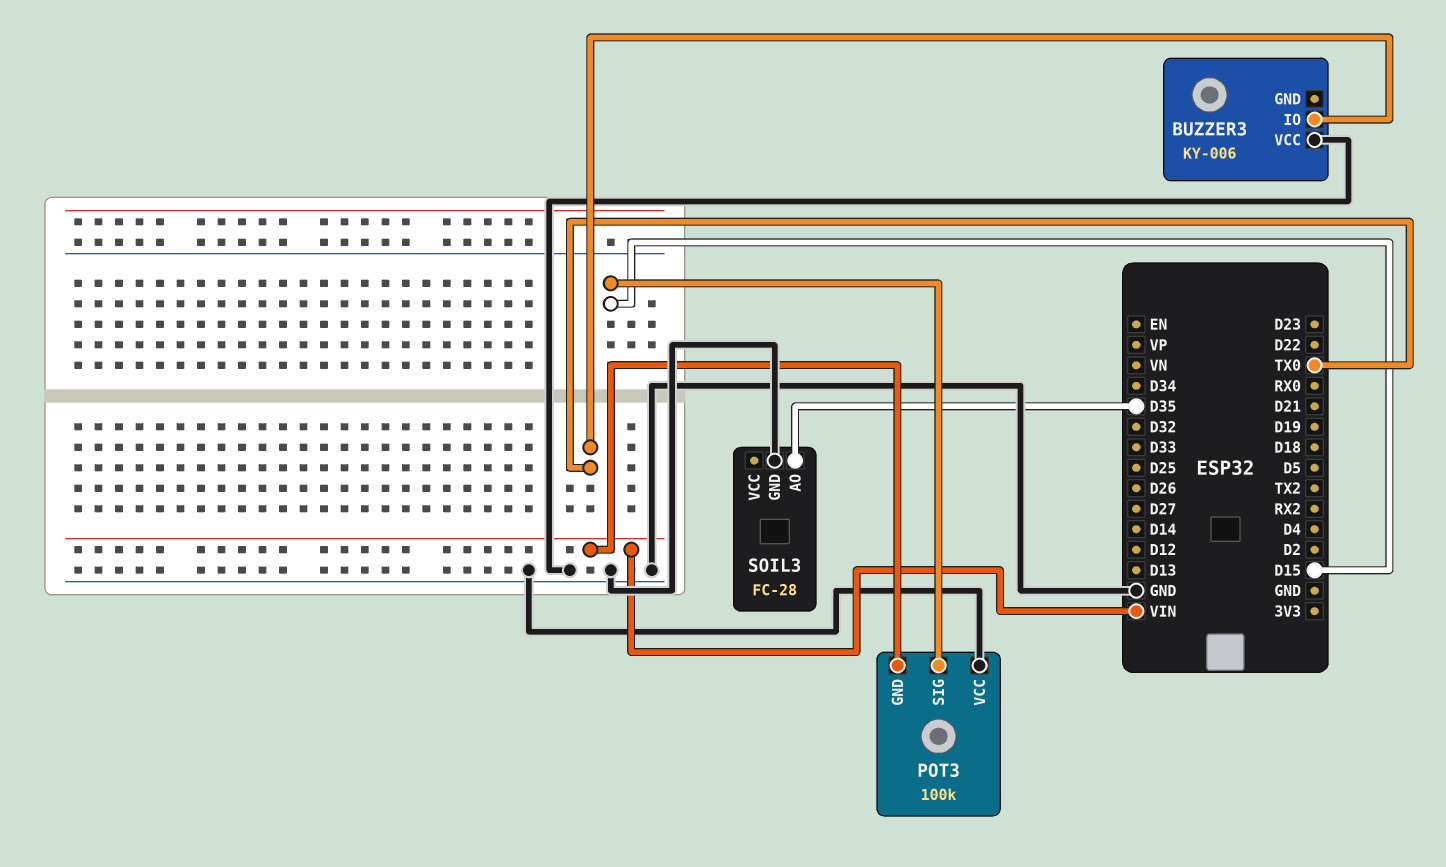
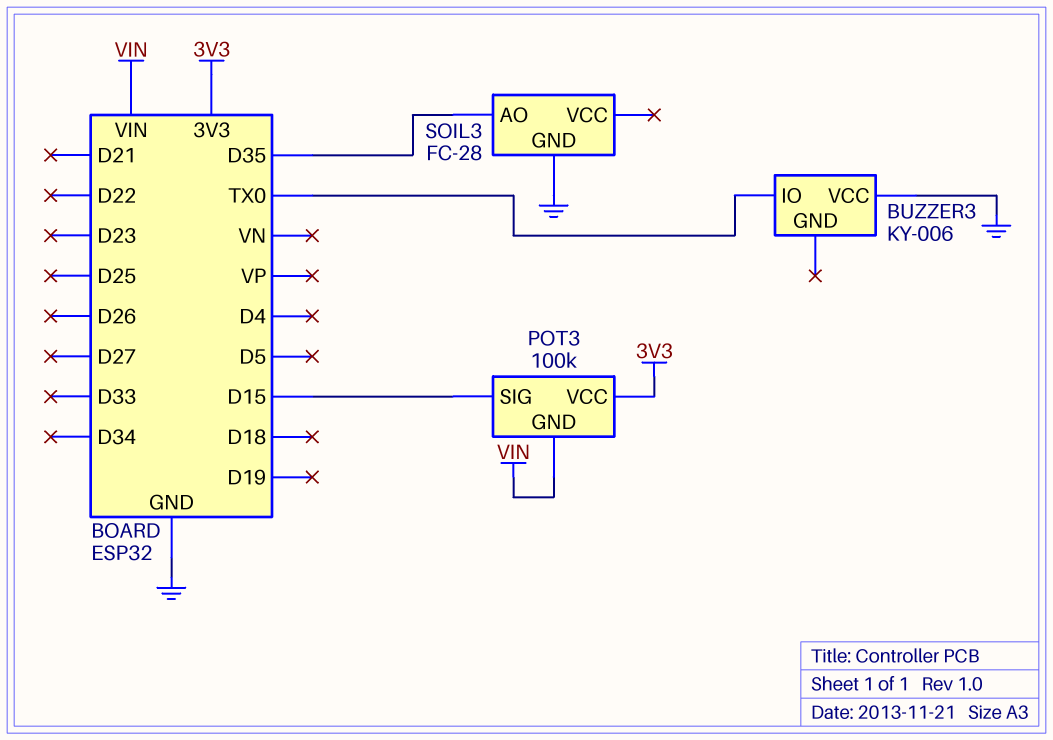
POT3 pin VCC: GND -> 3V3

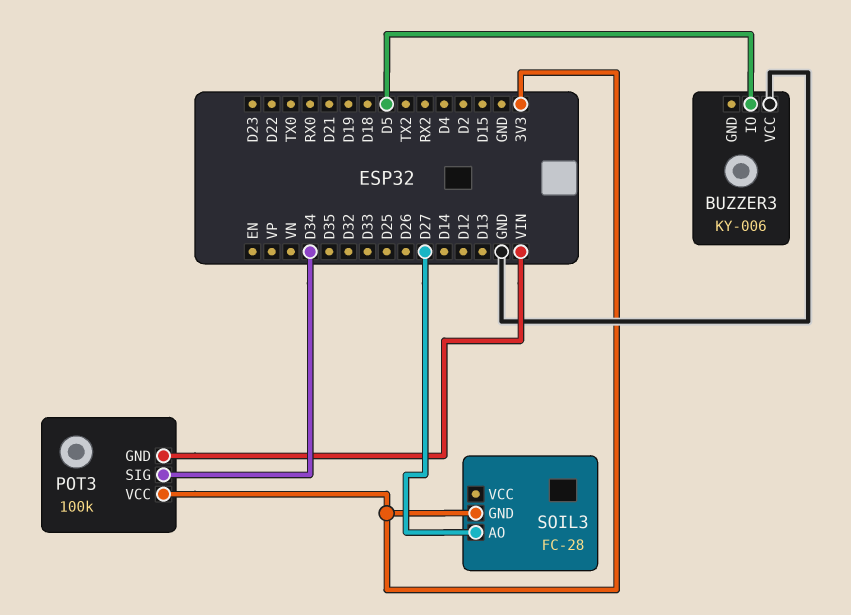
BUZZER3 pin IO: TX0 -> D5
POT3 pin SIG: D15 -> D34
SOIL3 pin AO: D35 -> D27
SOIL3 pin GND: GND -> 3V3

